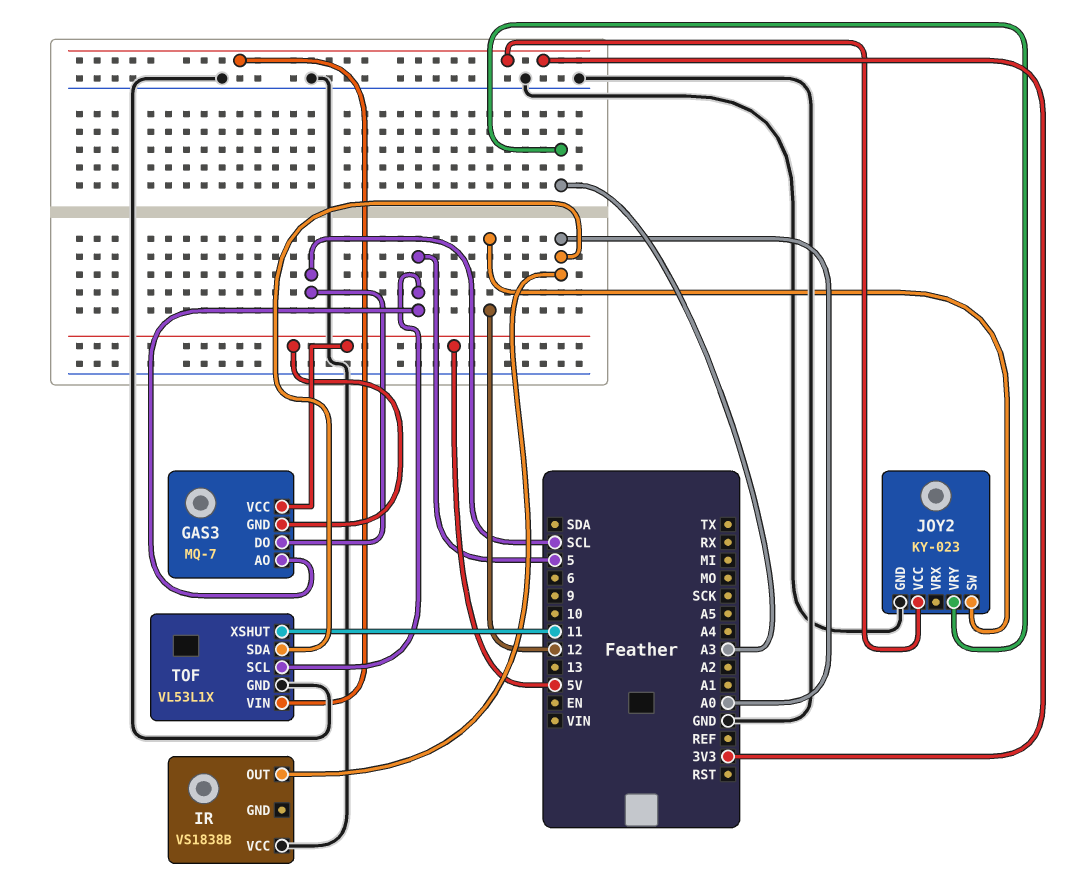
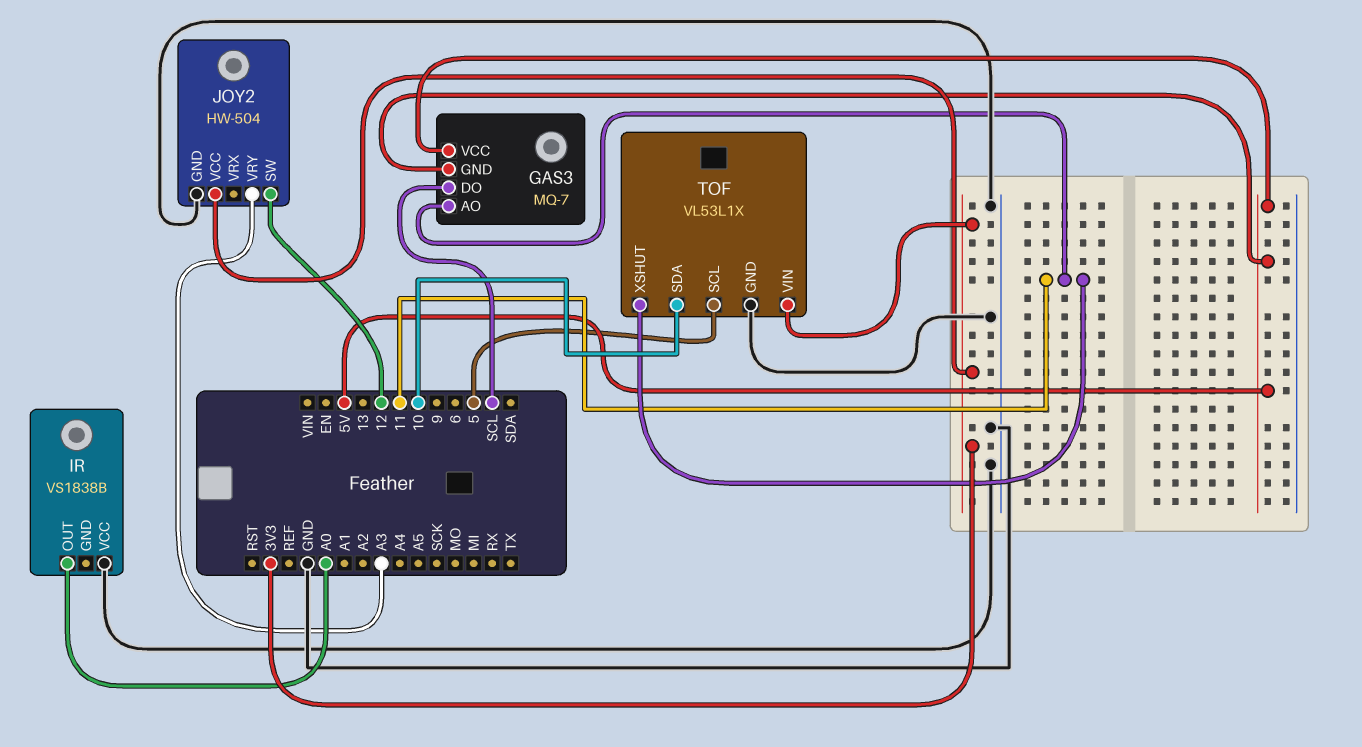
GAS3 pin AO: 5 -> 11
JOY2: KY-023 -> HW-504
TOF pin SDA: A0 -> 10

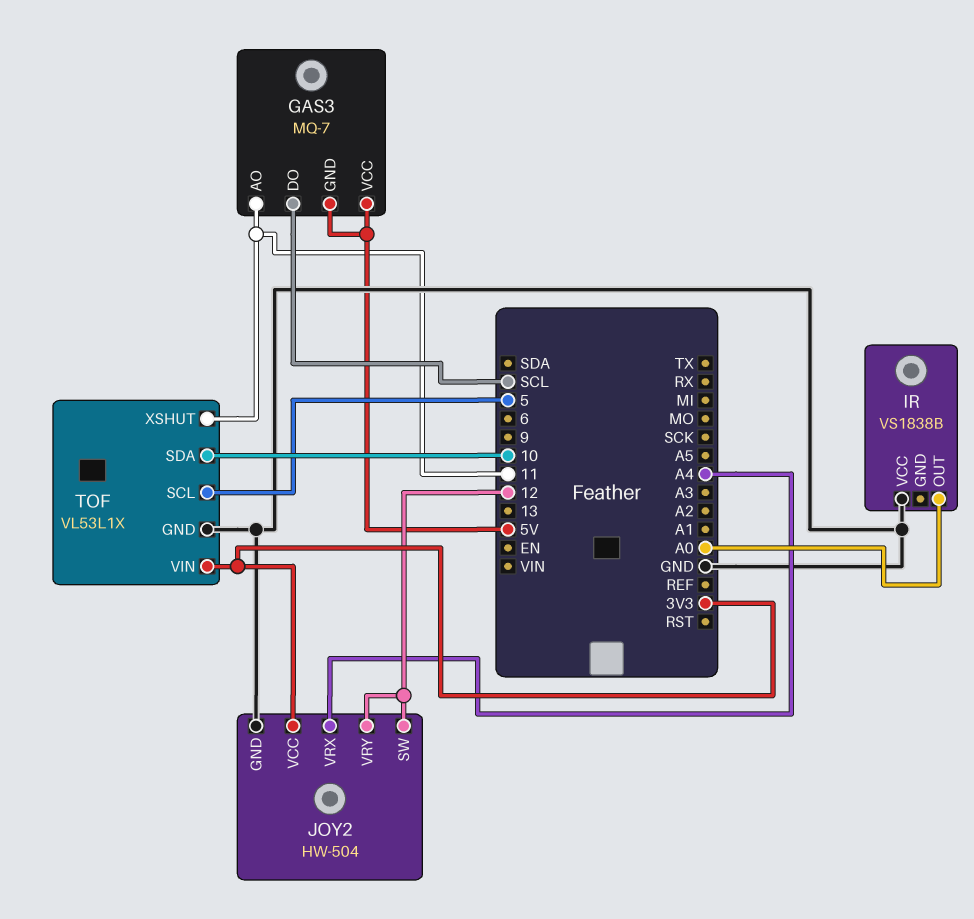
JOY2 pin VRX: none -> A4
JOY2 pin VRY: A3 -> 12

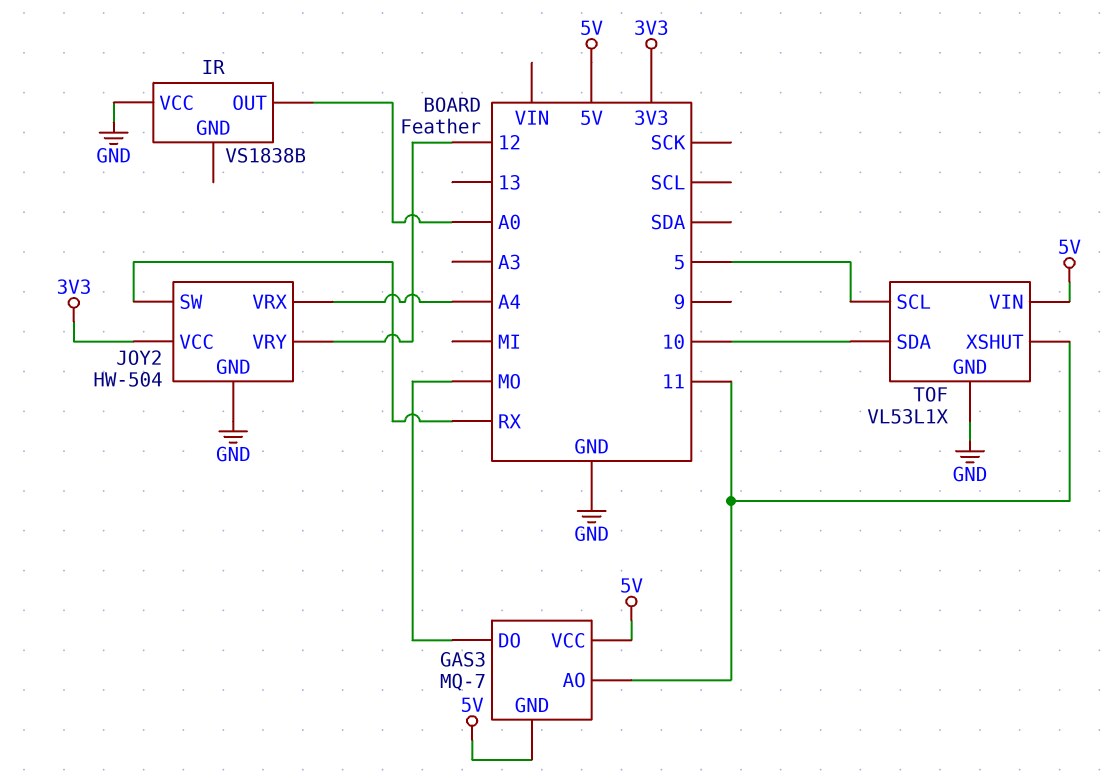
GAS3 pin DO: SCL -> MO
JOY2 pin SW: 12 -> RX
TOF pin VIN: 3V3 -> 5V

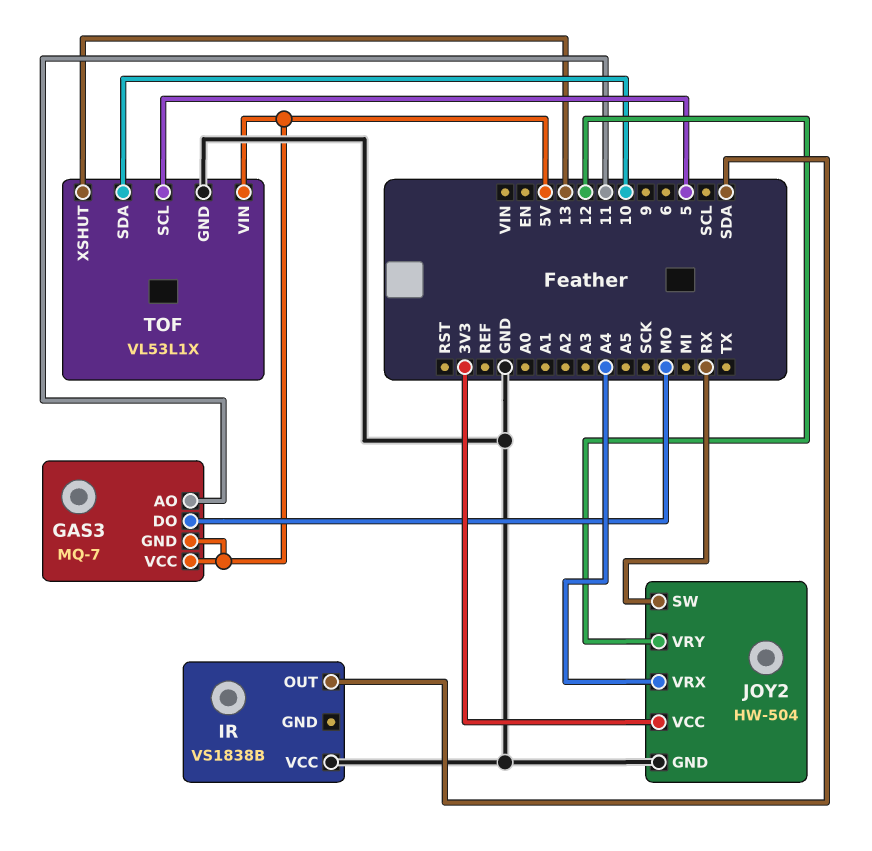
IR pin OUT: A0 -> SDA
TOF pin XSHUT: 11 -> 13

